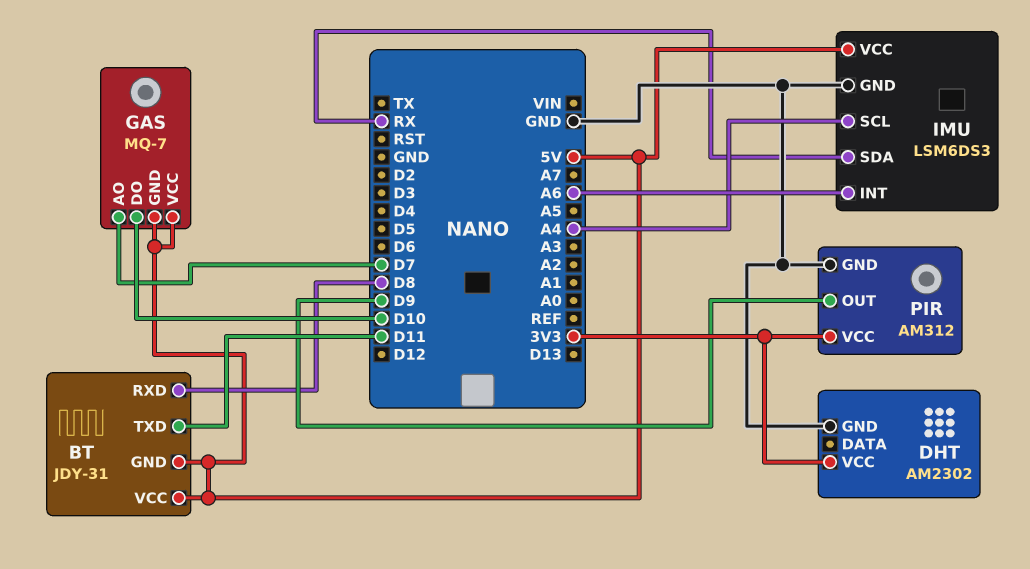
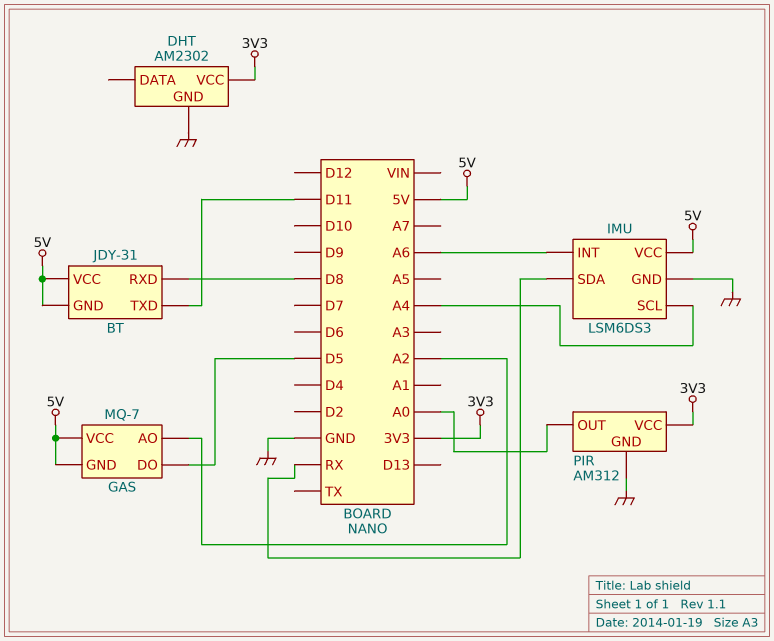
GAS pin AO: D7 -> A2
GAS pin DO: D10 -> D5
PIR pin OUT: D9 -> A0

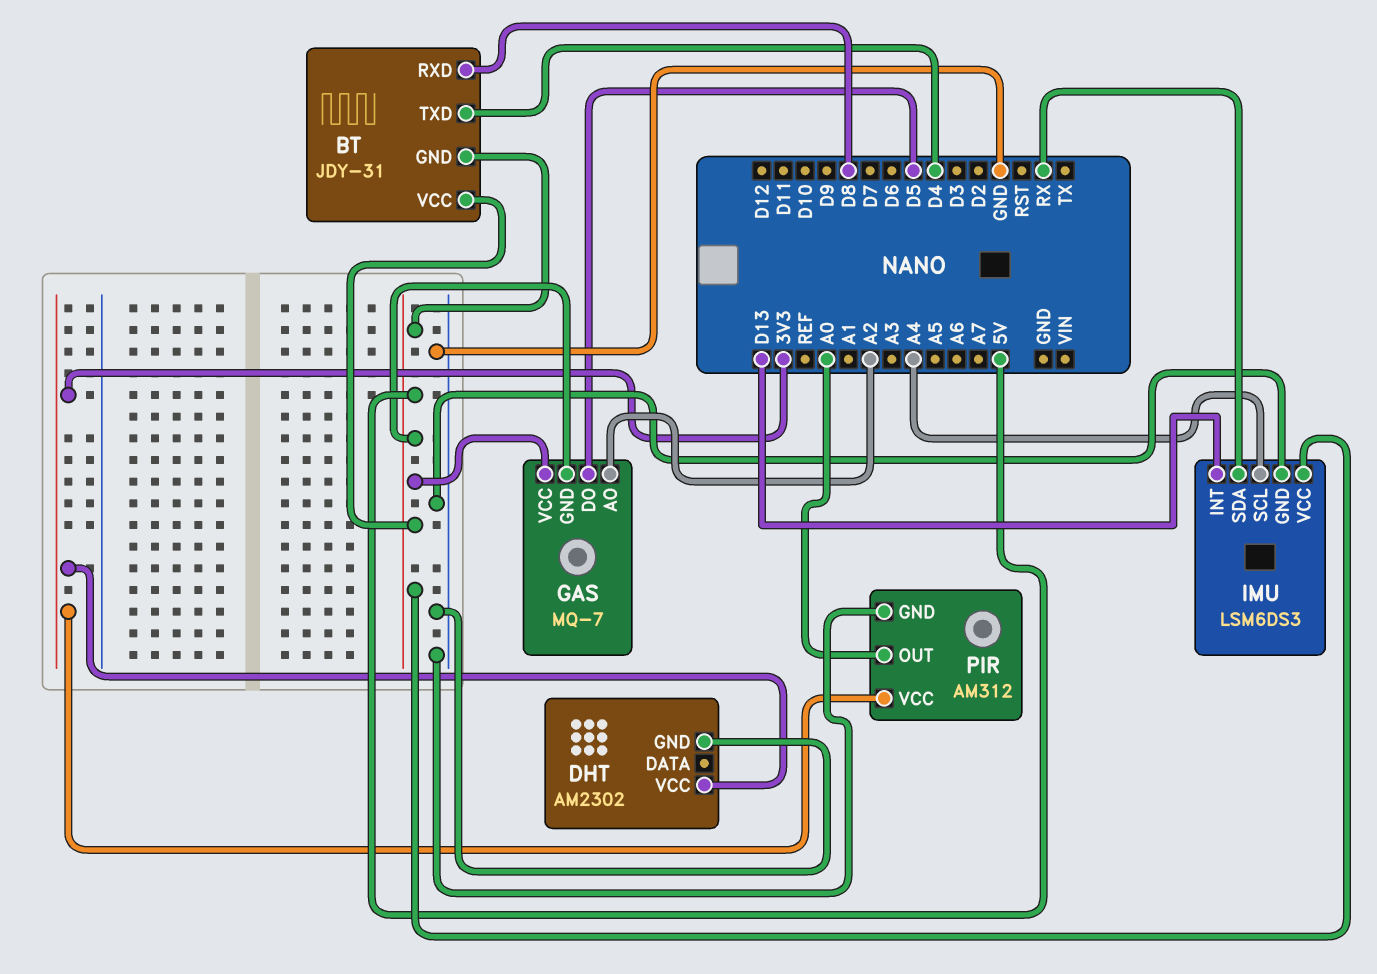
BT pin TXD: D11 -> D4
IMU pin INT: A6 -> D13

